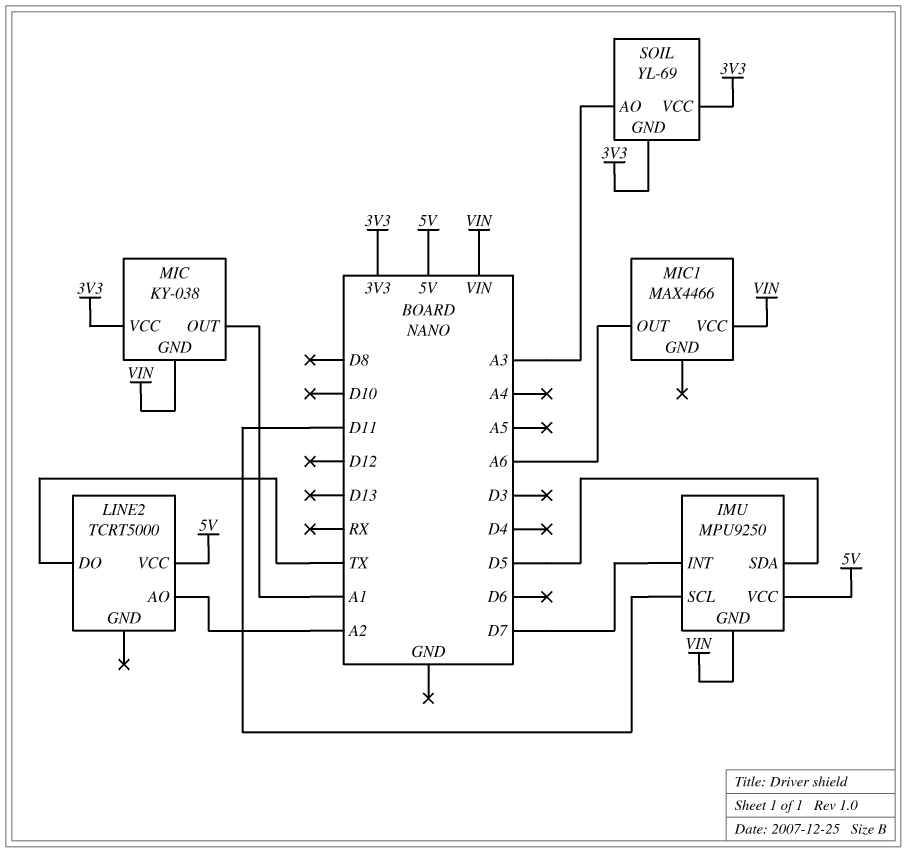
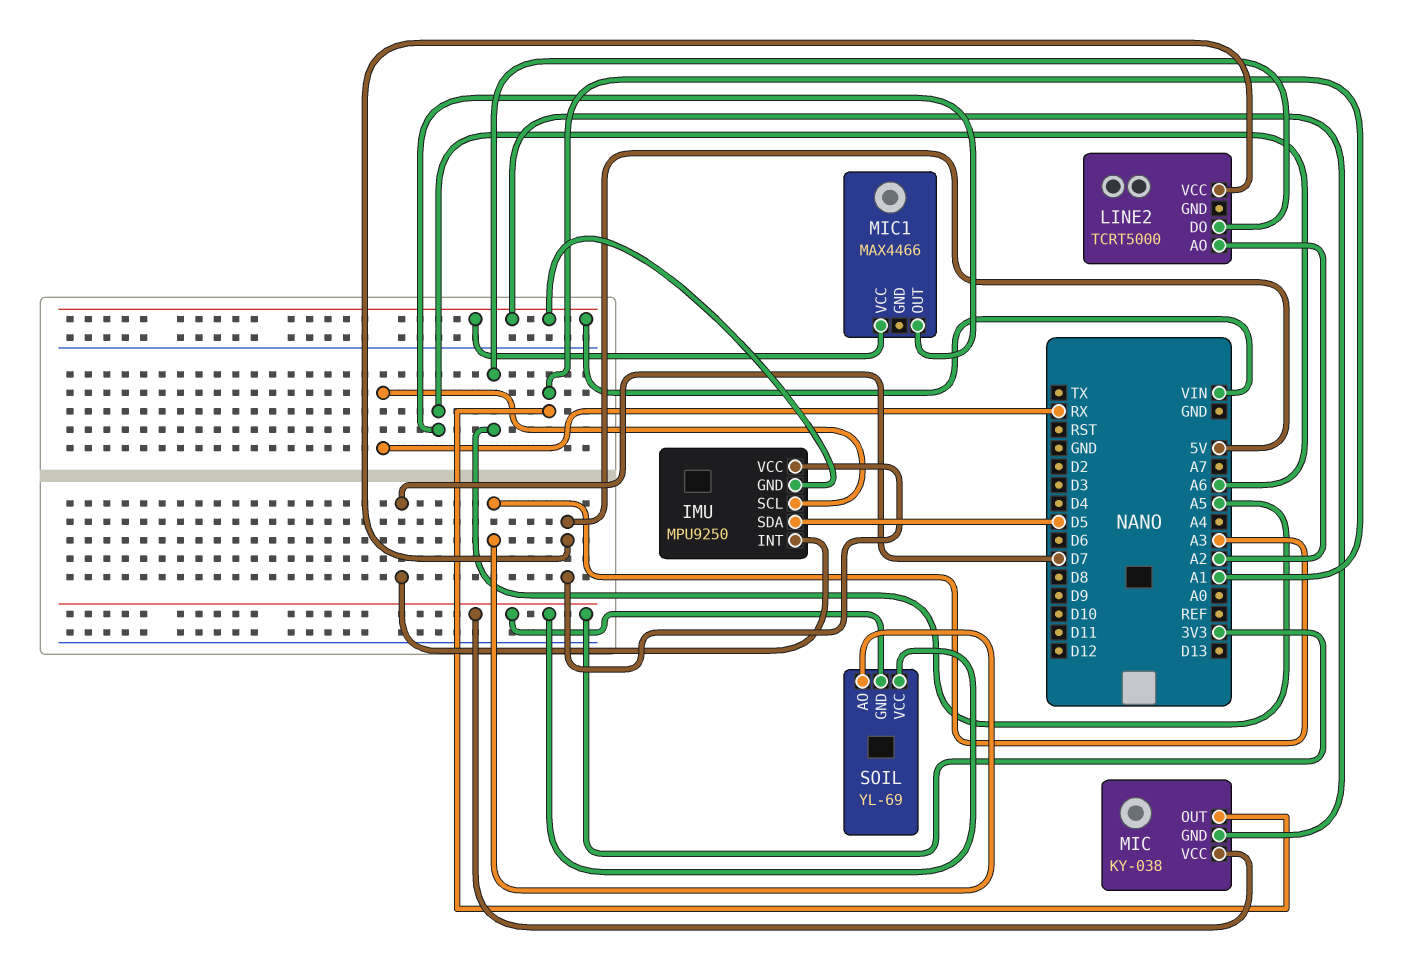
IMU pin SCL: D11 -> RX
LINE2 pin DO: TX -> A5

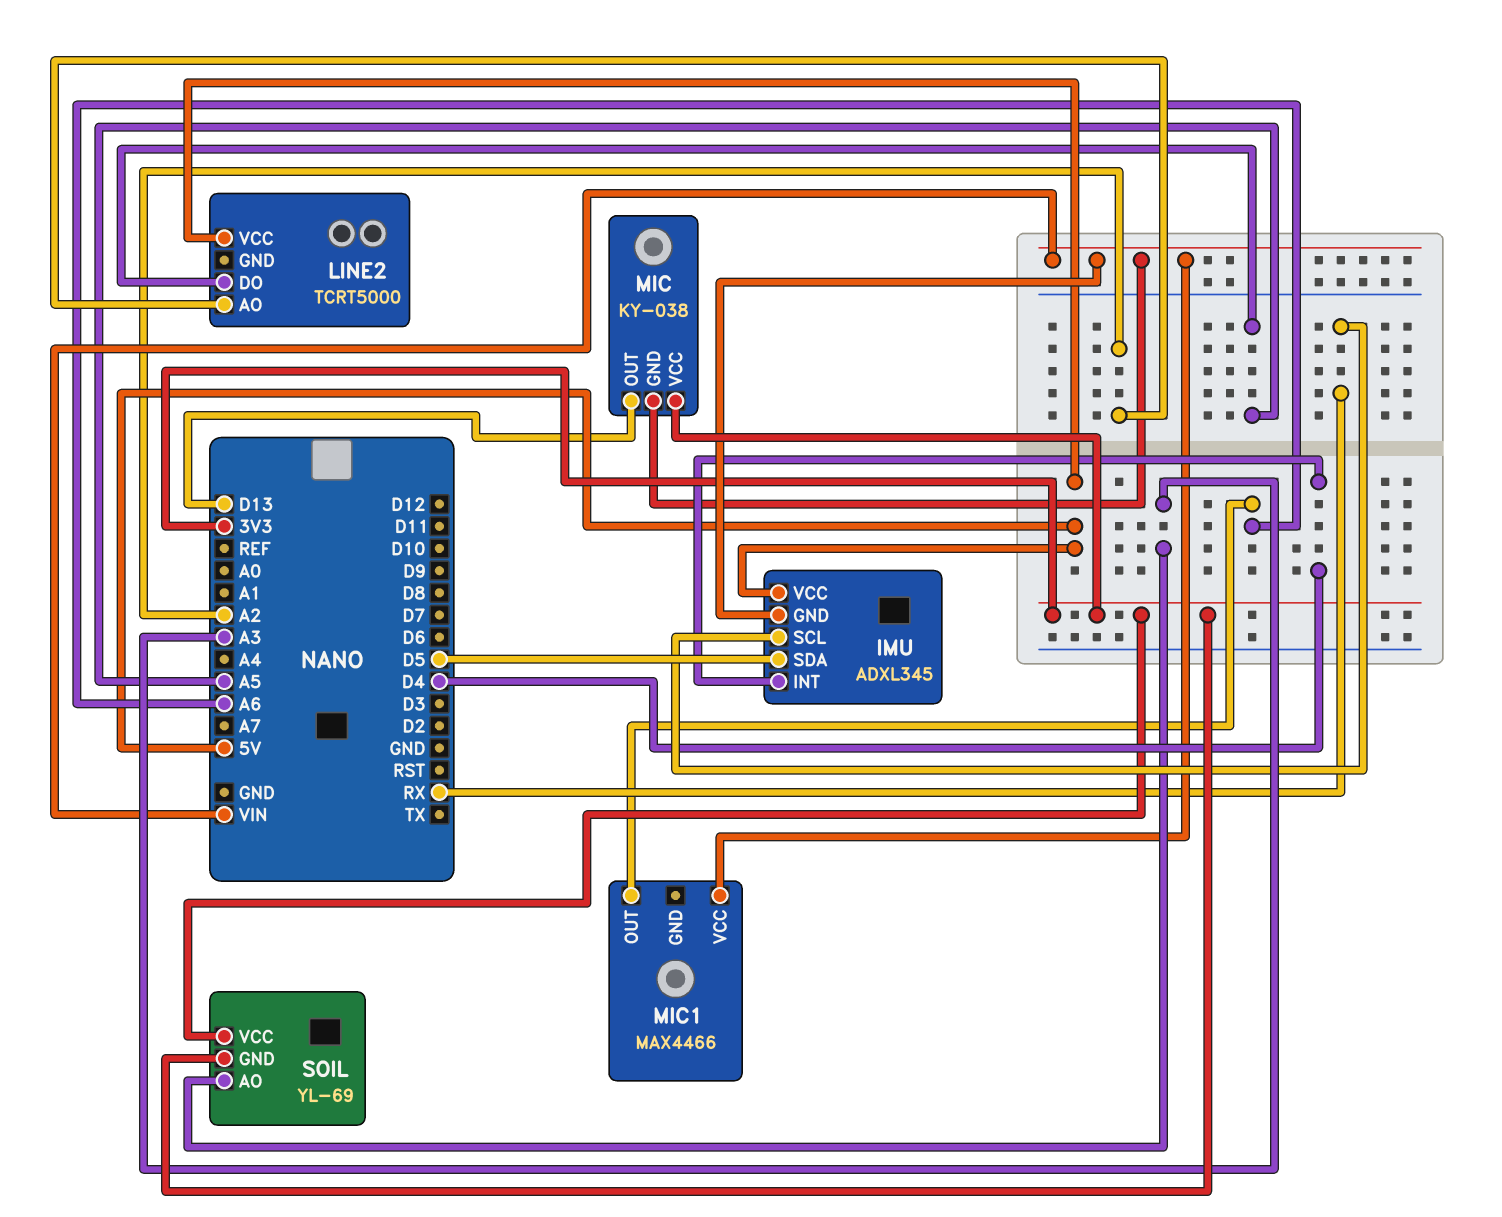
IMU: MPU9250 -> ADXL345
IMU pin INT: D7 -> D4
MIC pin OUT: A1 -> D13

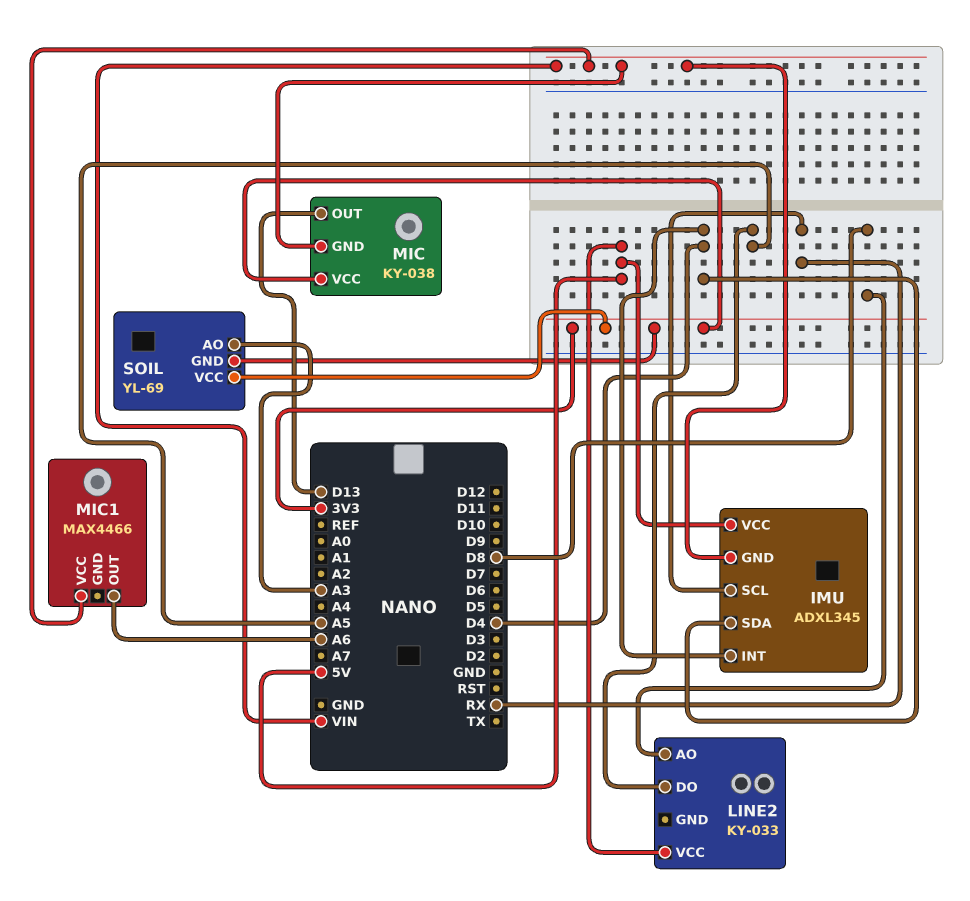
IMU pin SDA: D5 -> D4
LINE2: TCRT5000 -> KY-033
LINE2 pin AO: A2 -> D8

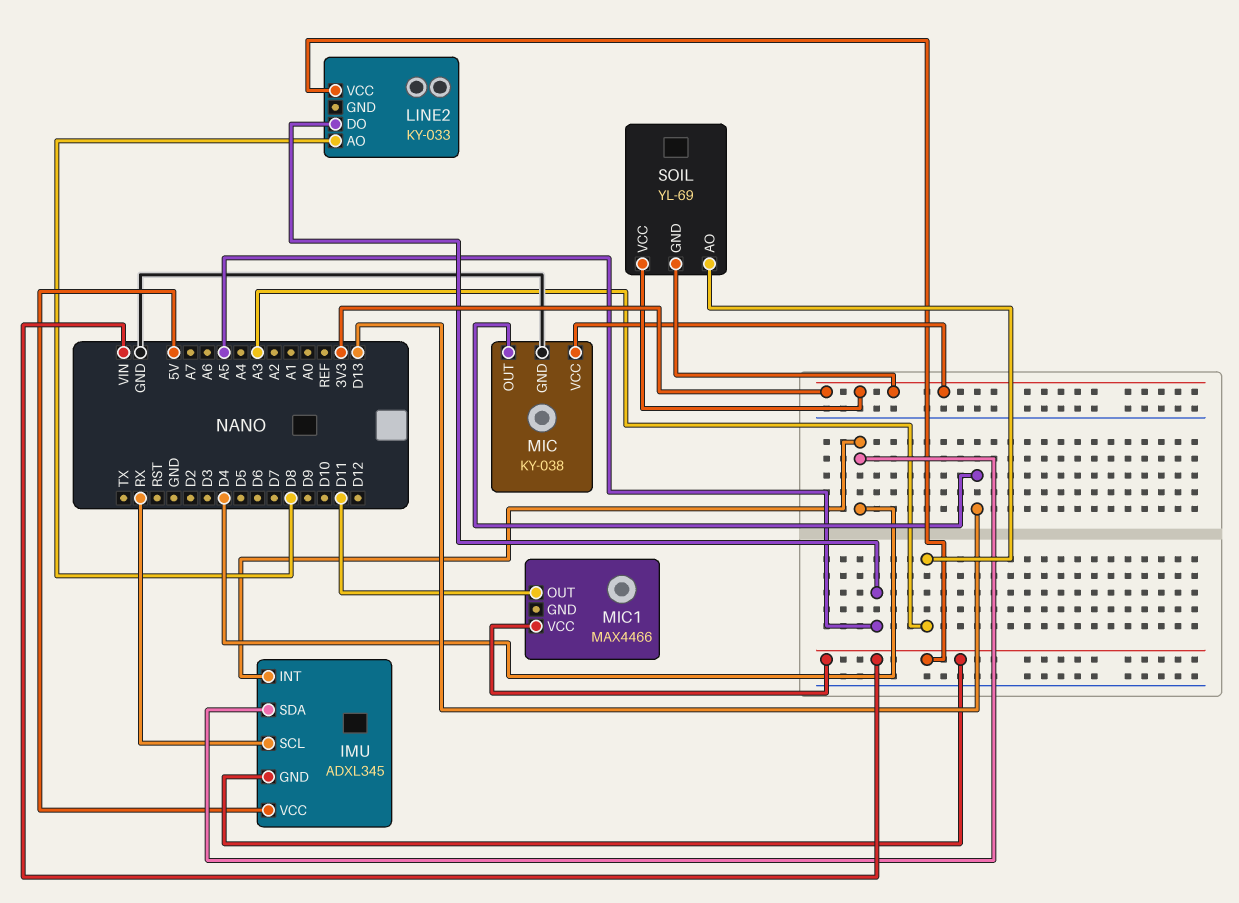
LINE2 pin VCC: 5V -> VIN
MIC pin GND: VIN -> GND
MIC1 pin OUT: A6 -> D11

